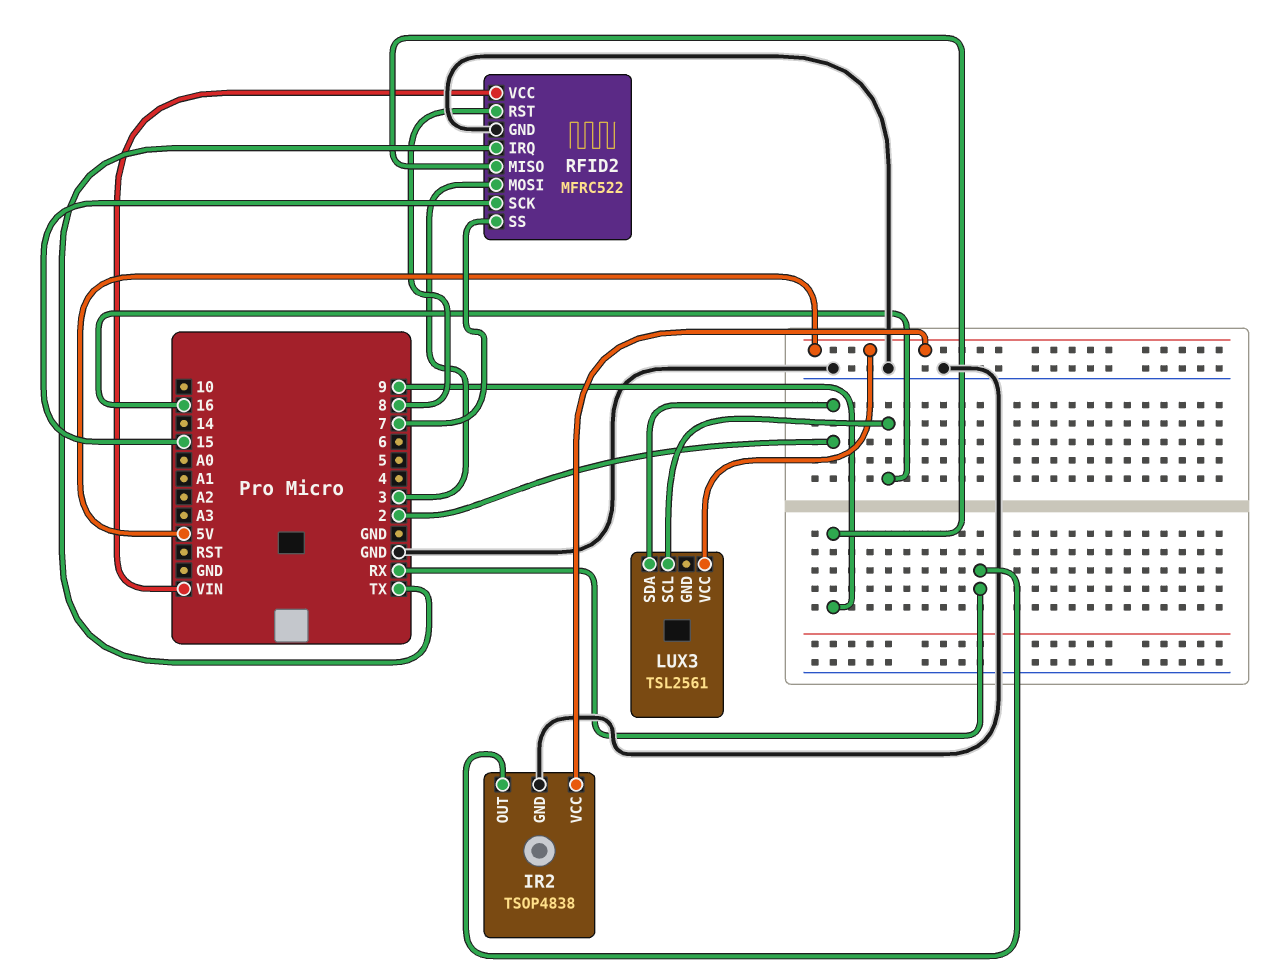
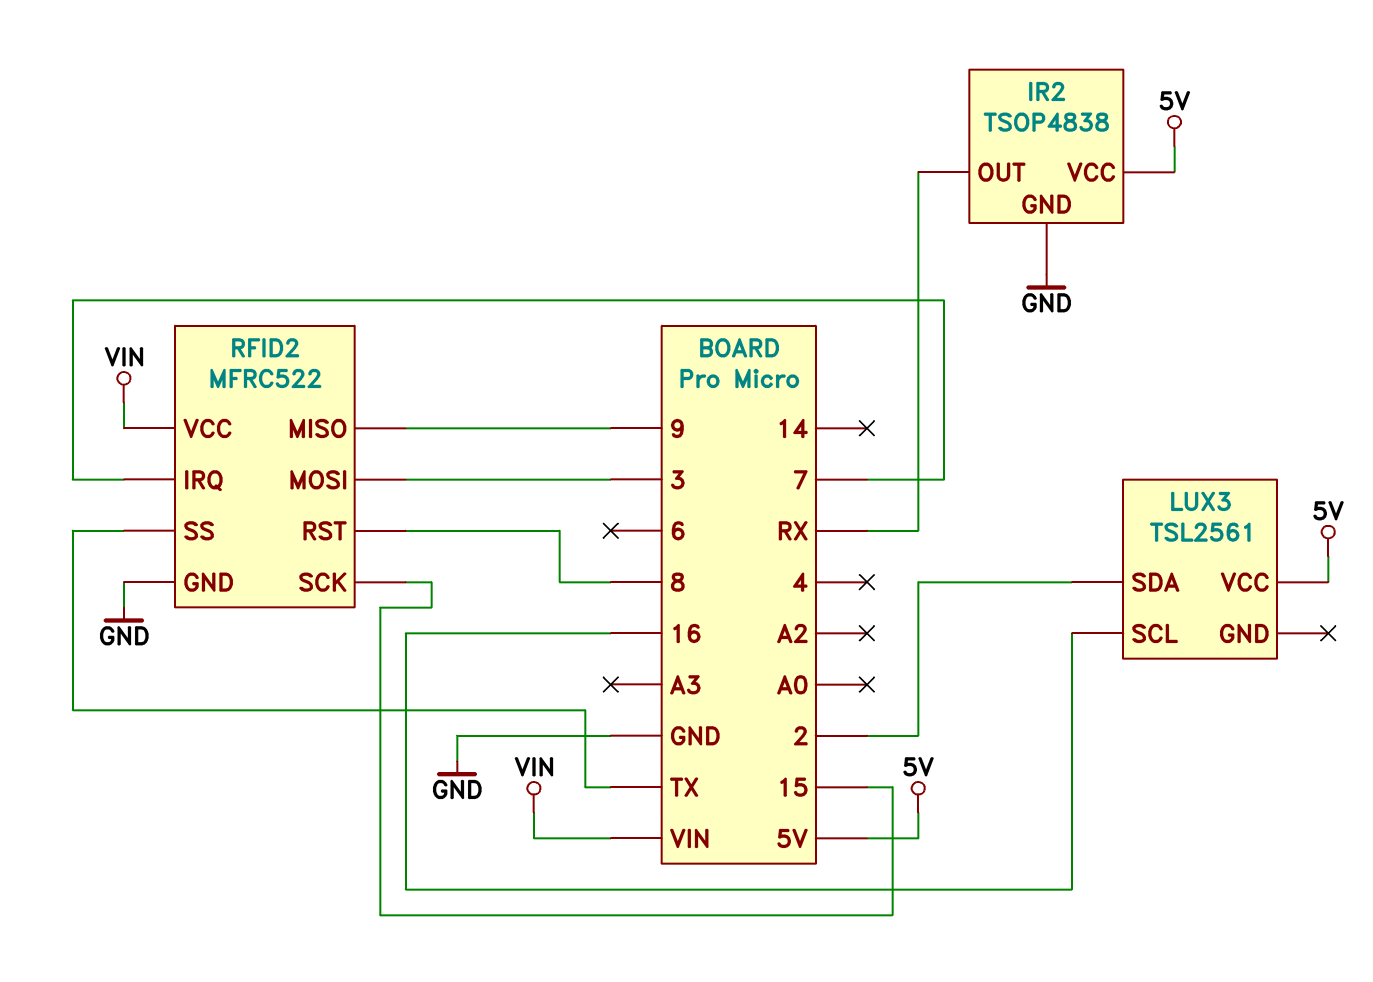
RFID2 pin IRQ: TX -> 7
RFID2 pin SS: 7 -> TX

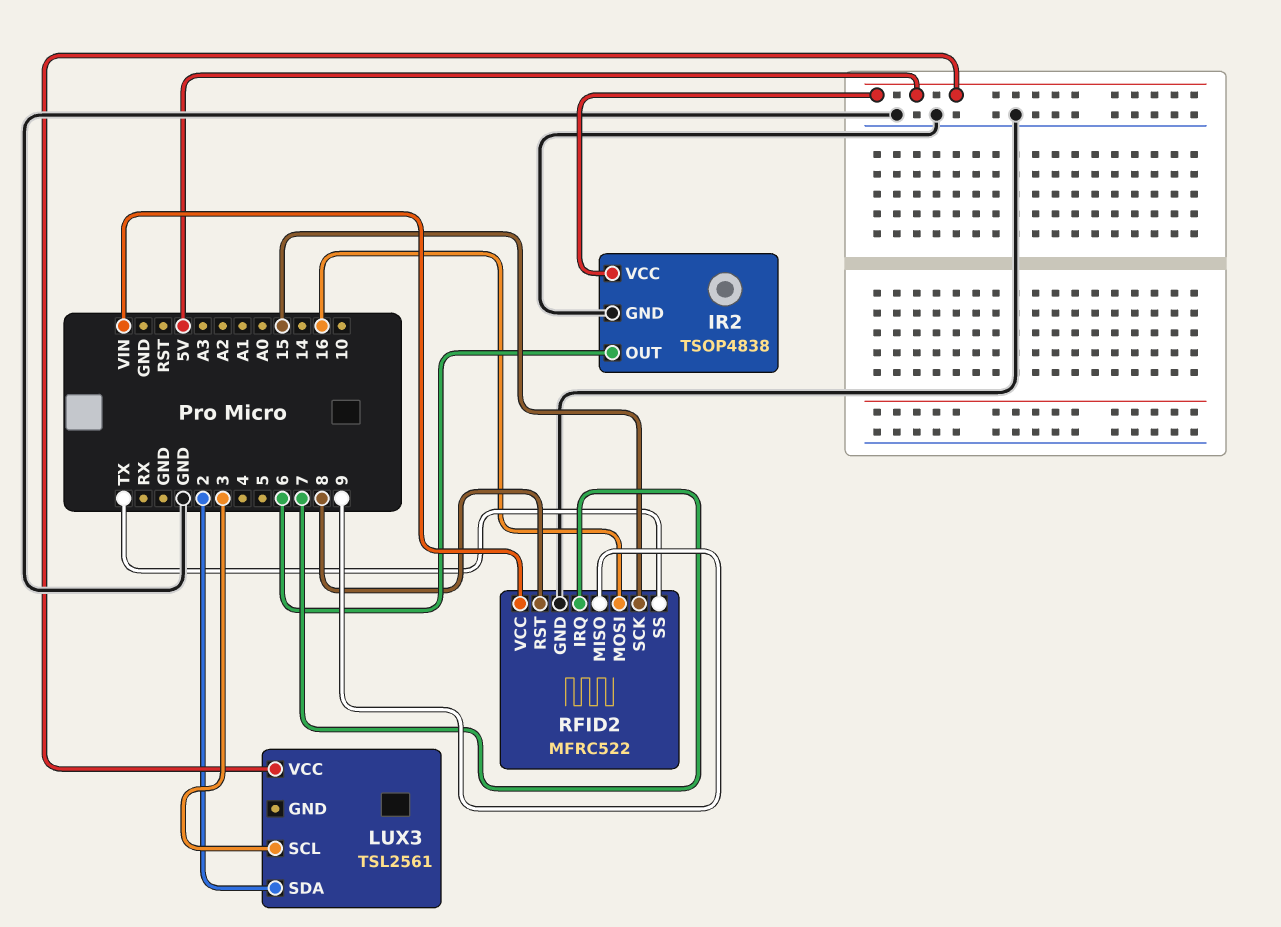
IR2 pin OUT: RX -> 6
LUX3 pin SCL: 16 -> 3
RFID2 pin MOSI: 3 -> 16

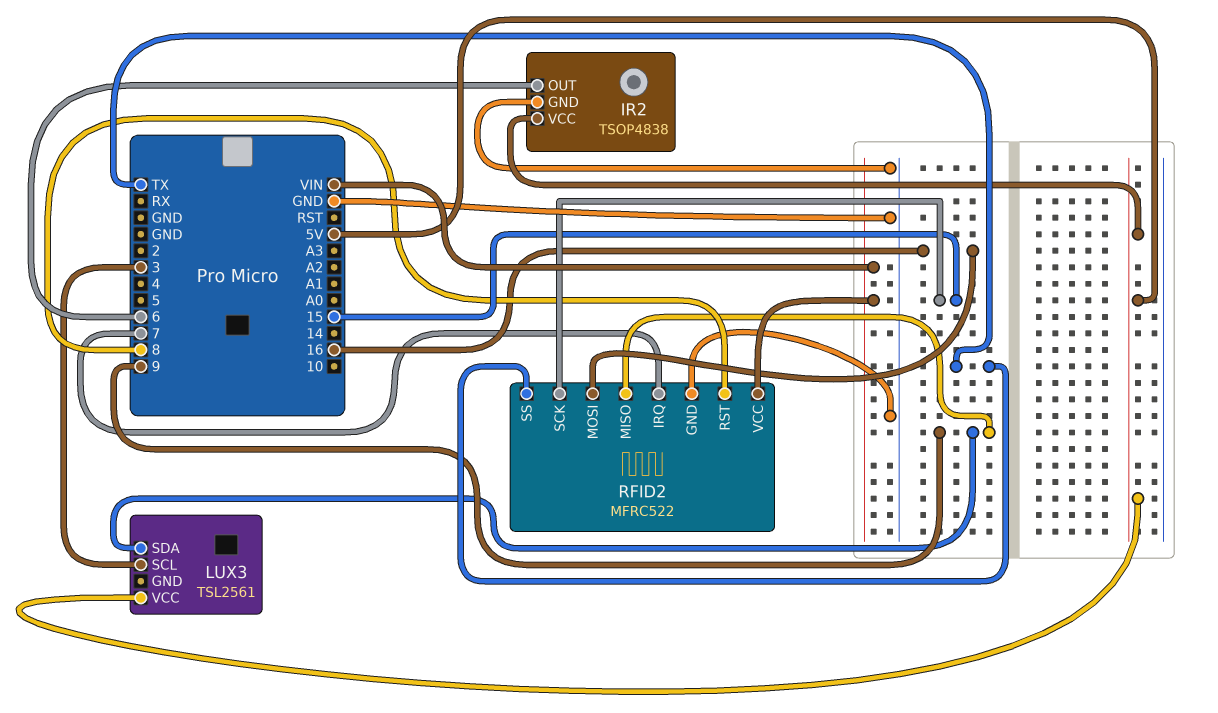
LUX3 pin SDA: 2 -> 9

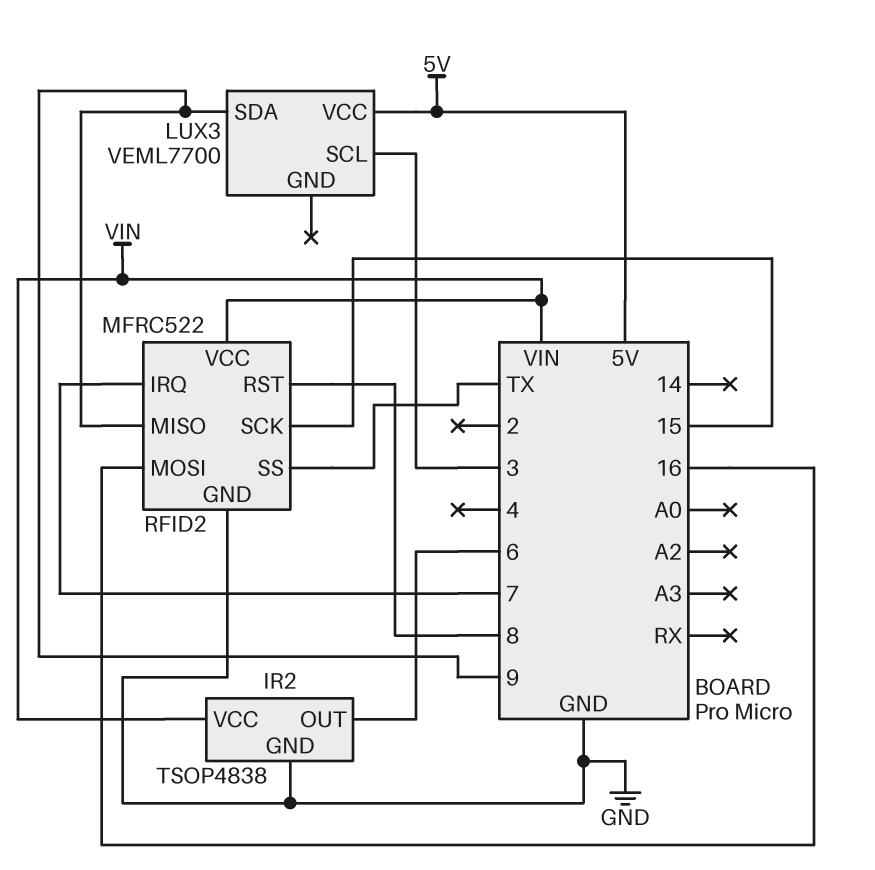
IR2 pin VCC: 5V -> VIN
LUX3: TSL2561 -> VEML7700

